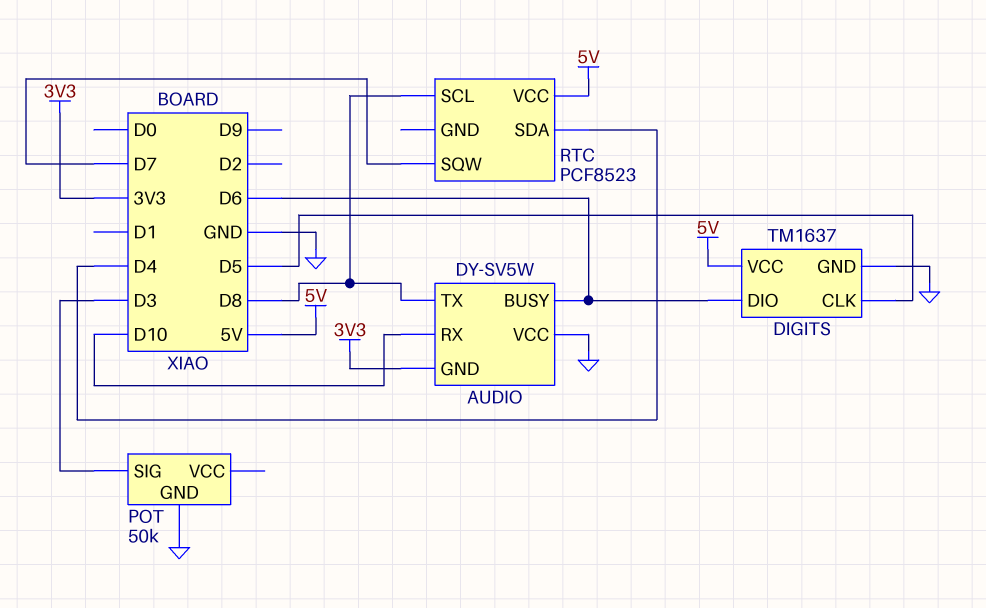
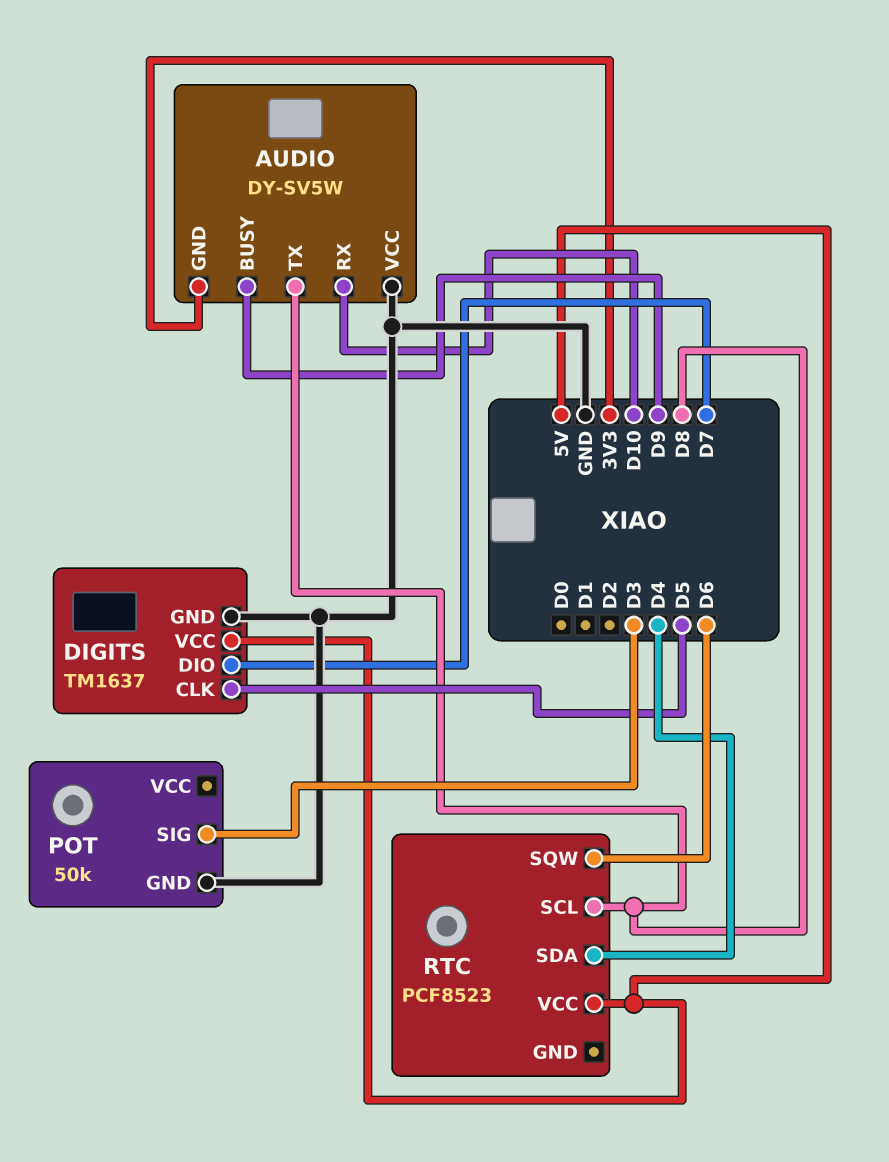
AUDIO pin BUSY: D6 -> D9
DIGITS pin DIO: D6 -> D7
RTC pin SQW: D7 -> D6

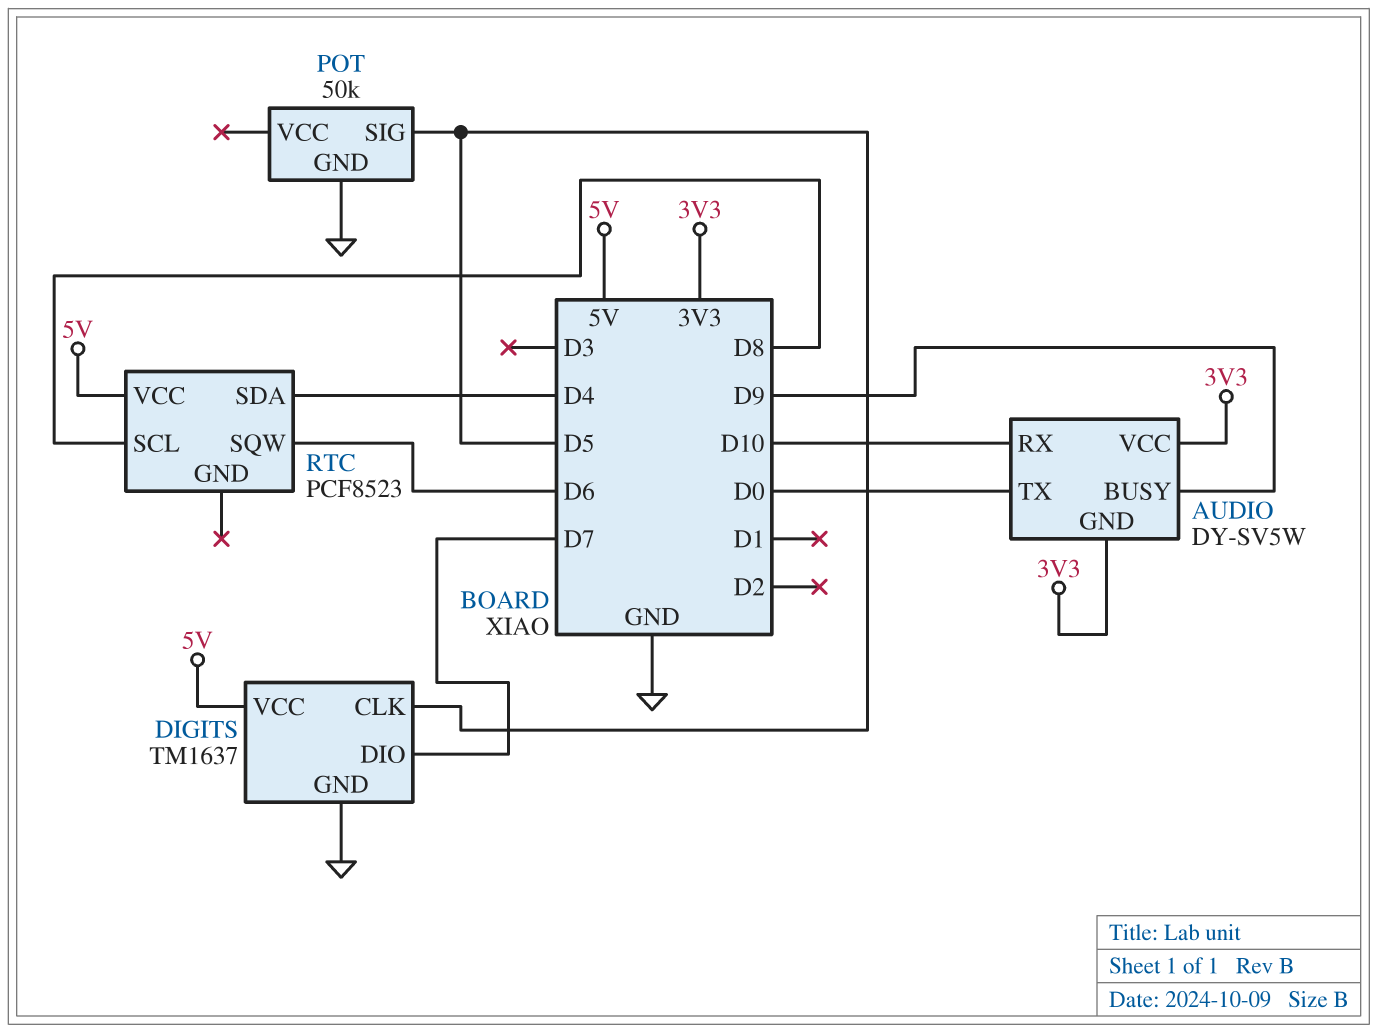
AUDIO pin TX: D8 -> D0
AUDIO pin VCC: GND -> 3V3
POT pin SIG: D3 -> D5

